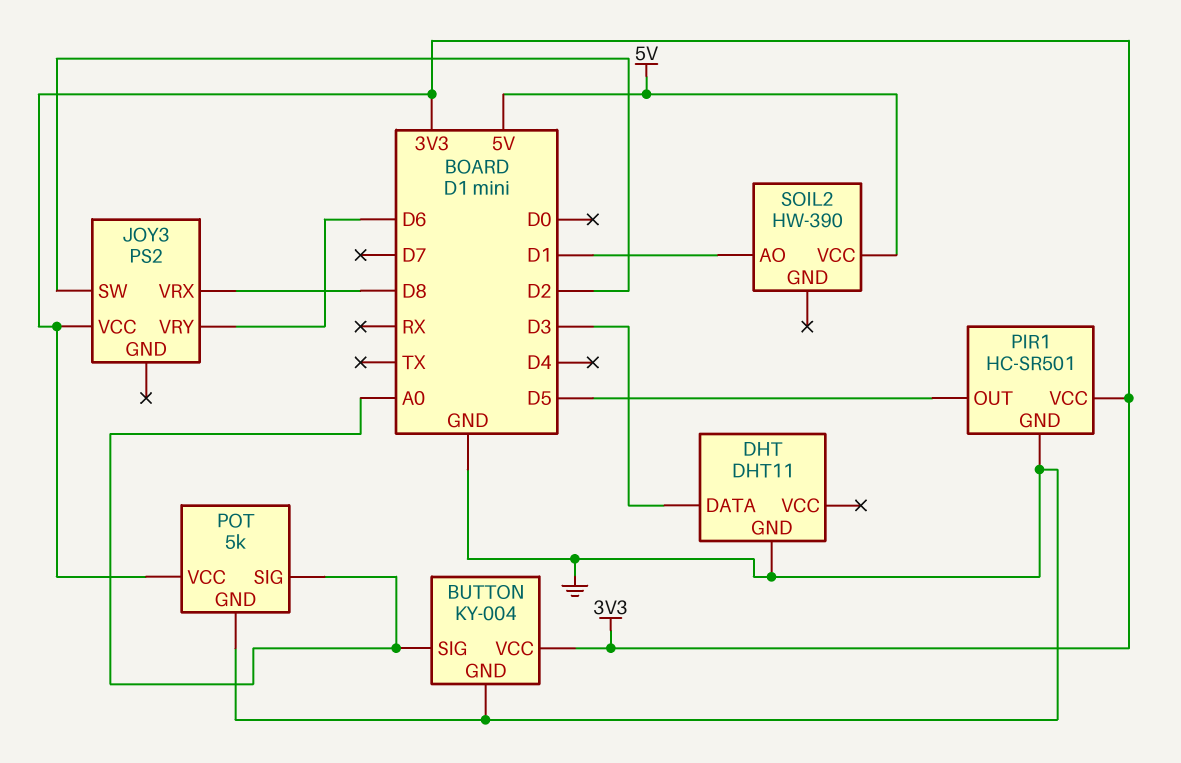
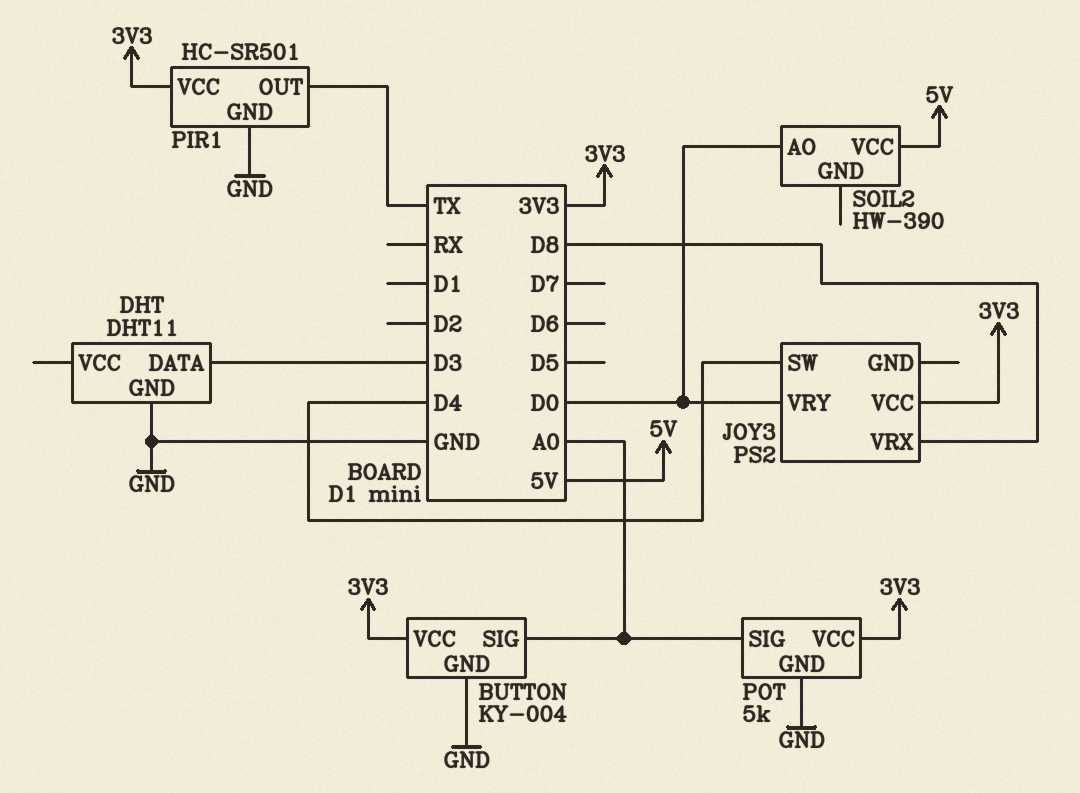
JOY3 pin SW: D2 -> D4
JOY3 pin VRY: D6 -> D0
PIR1 pin OUT: D5 -> TX
SOIL2 pin AO: D1 -> D0

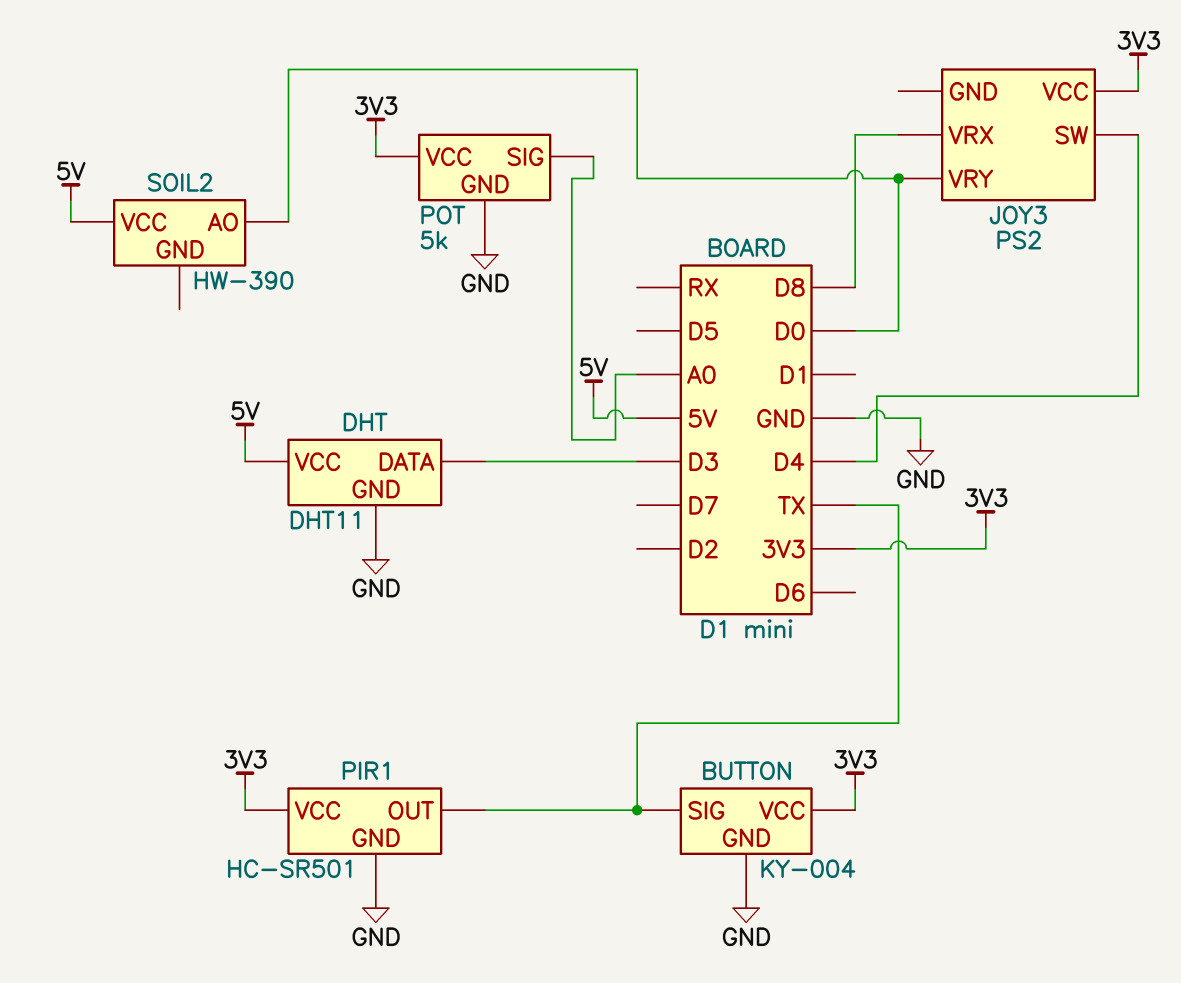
BUTTON pin SIG: A0 -> TX
DHT pin VCC: none -> 5V

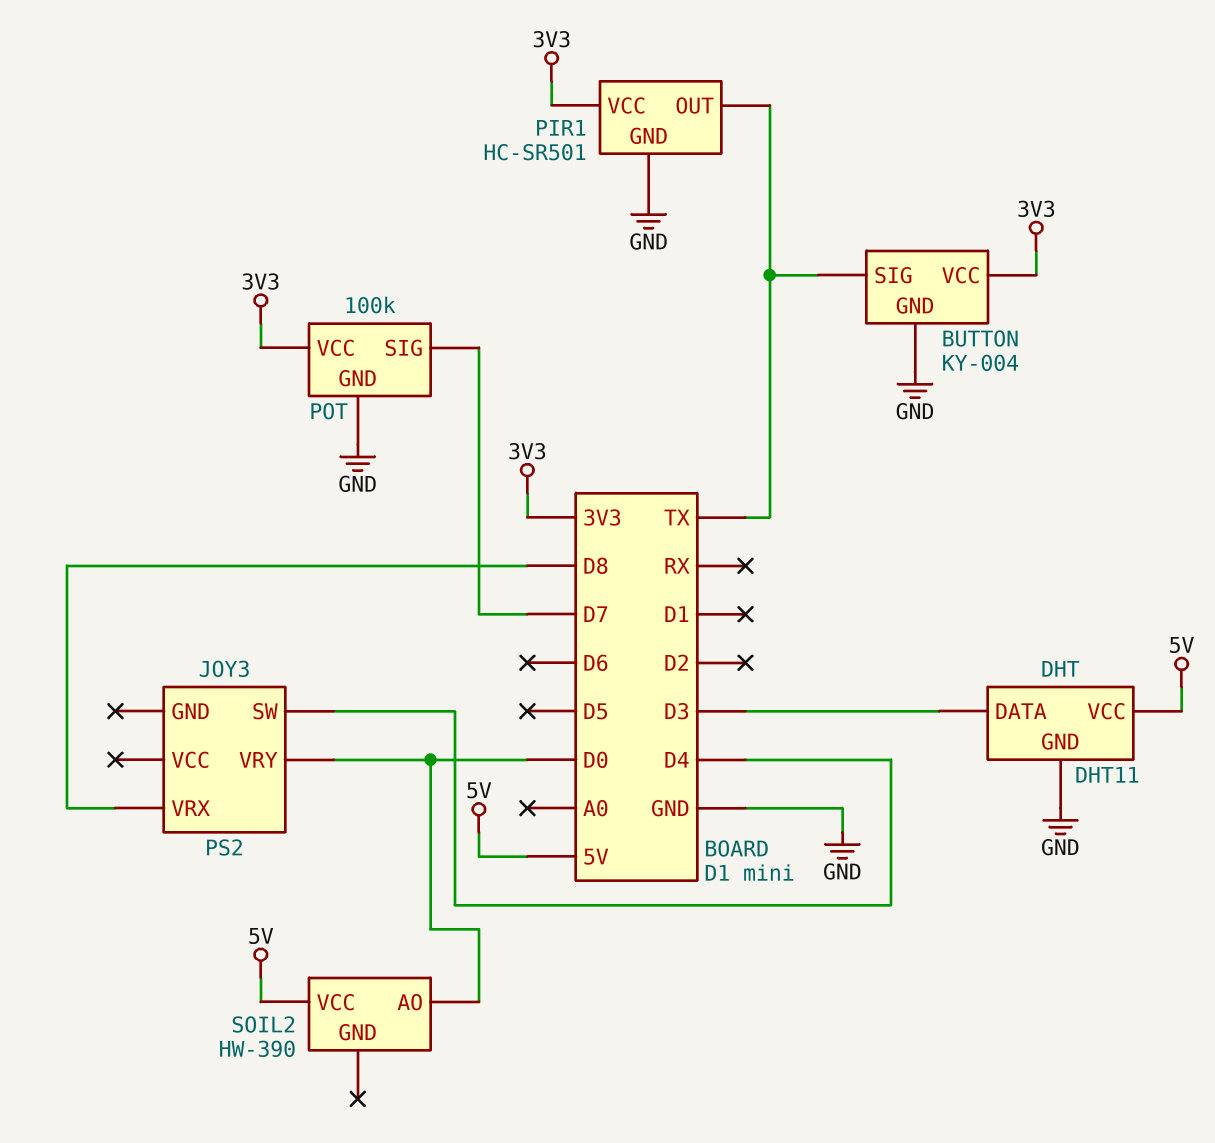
JOY3 pin VCC: 3V3 -> none
POT: 5k -> 100k
POT pin SIG: A0 -> D7

